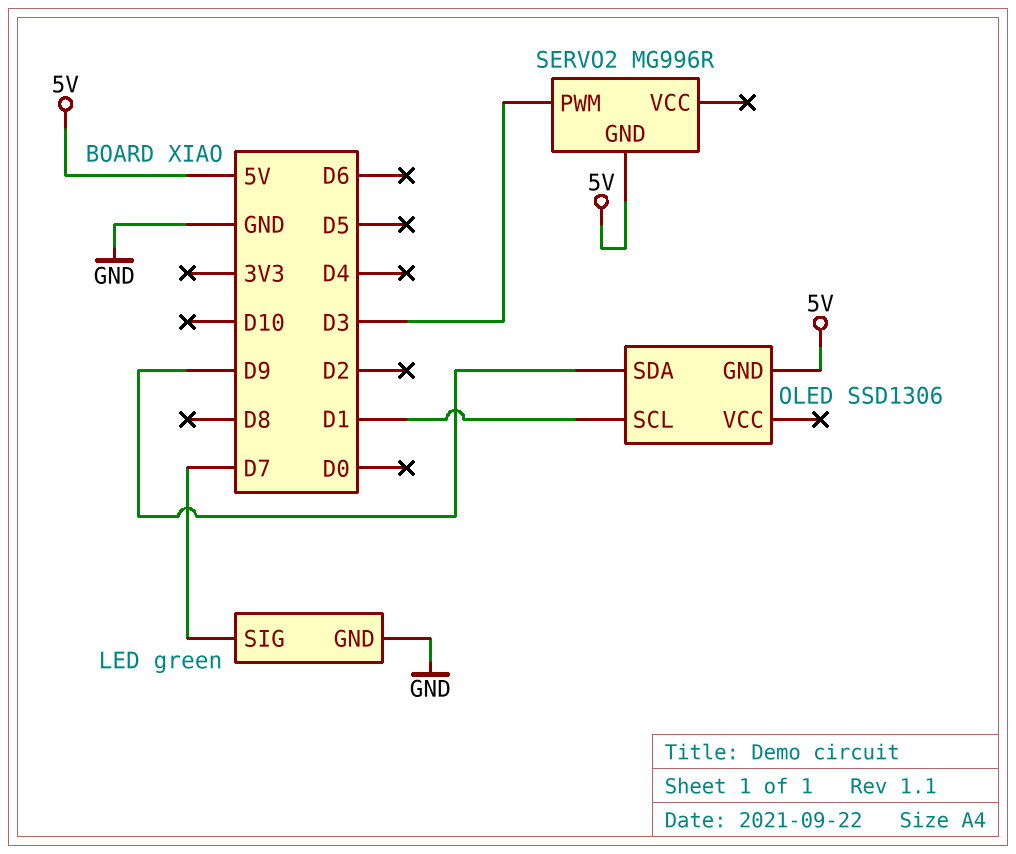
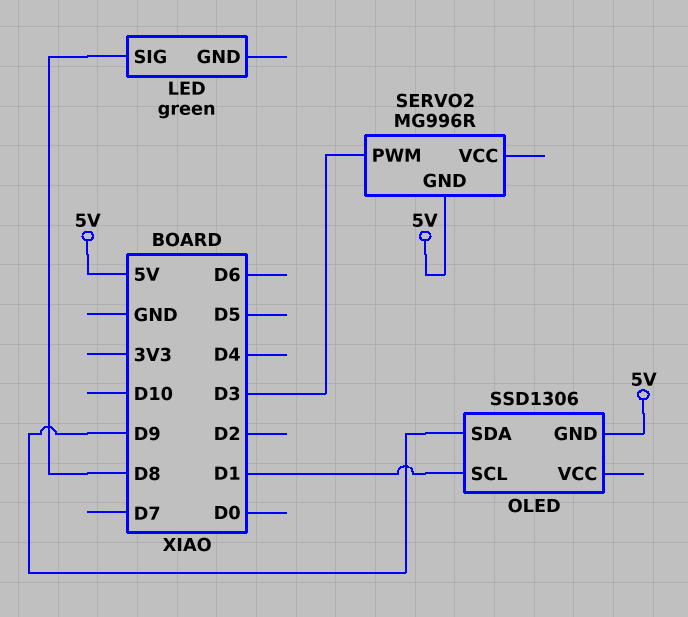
LED pin GND: GND -> none
LED pin SIG: D7 -> D8

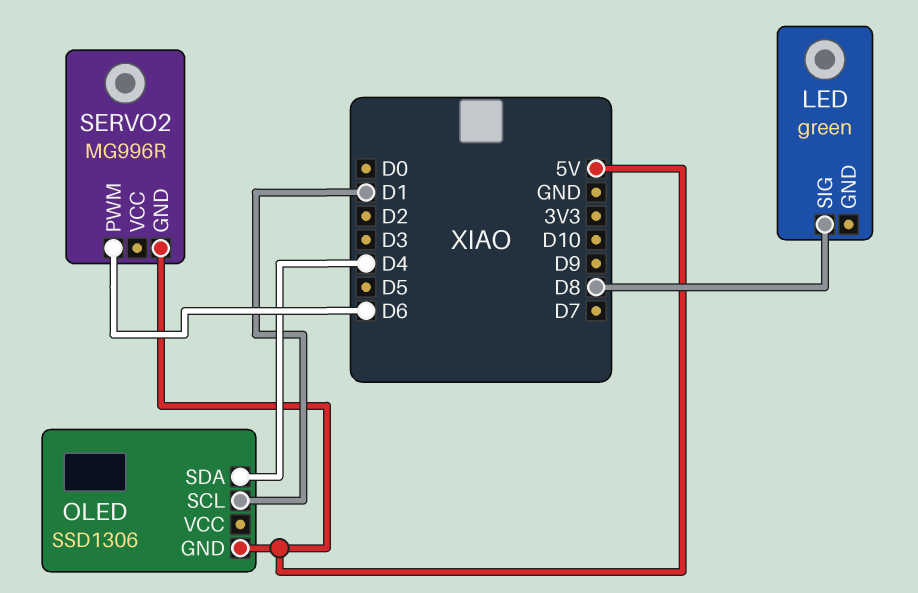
OLED pin SDA: D9 -> D4
SERVO2 pin PWM: D3 -> D6

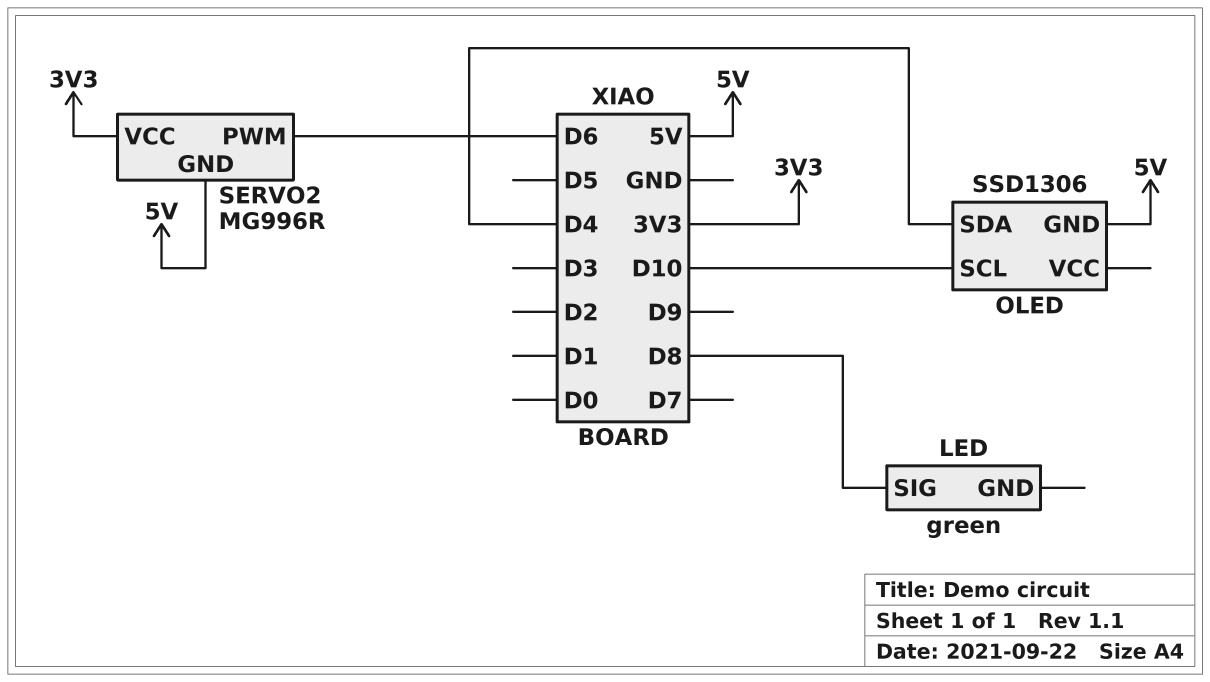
OLED pin SCL: D1 -> D10
SERVO2 pin VCC: none -> 3V3

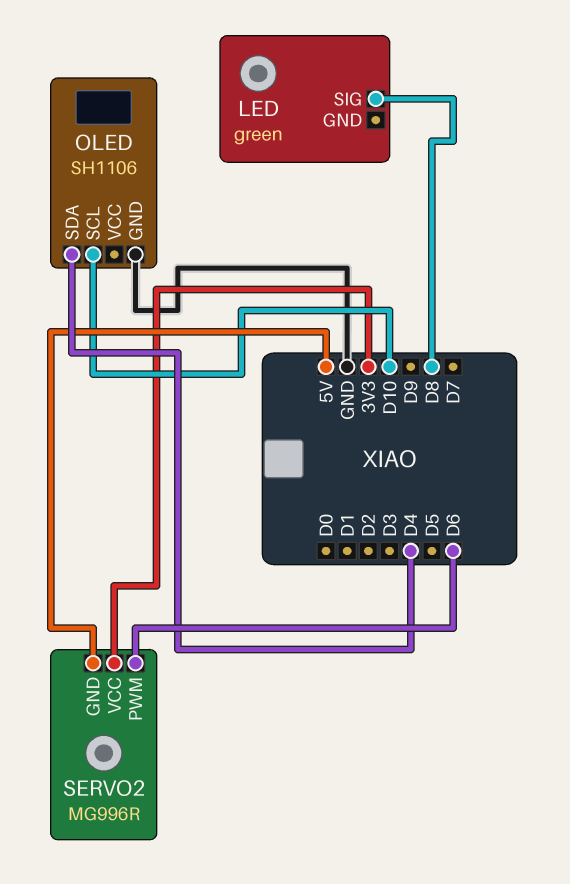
OLED: SSD1306 -> SH1106
OLED pin GND: 5V -> GND

